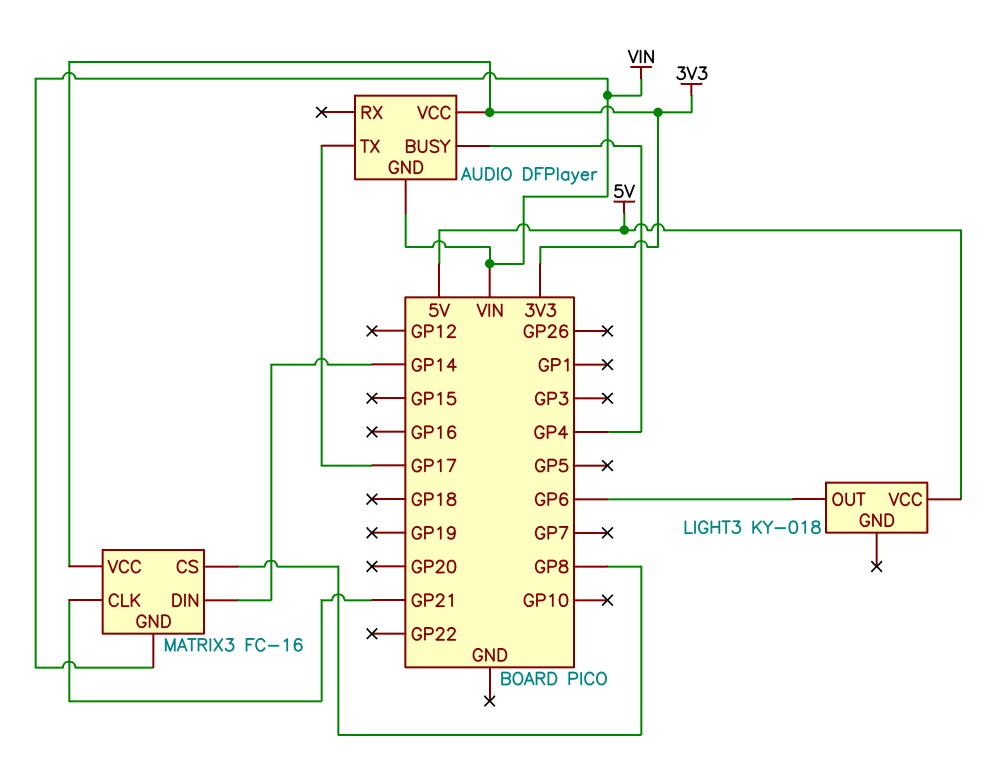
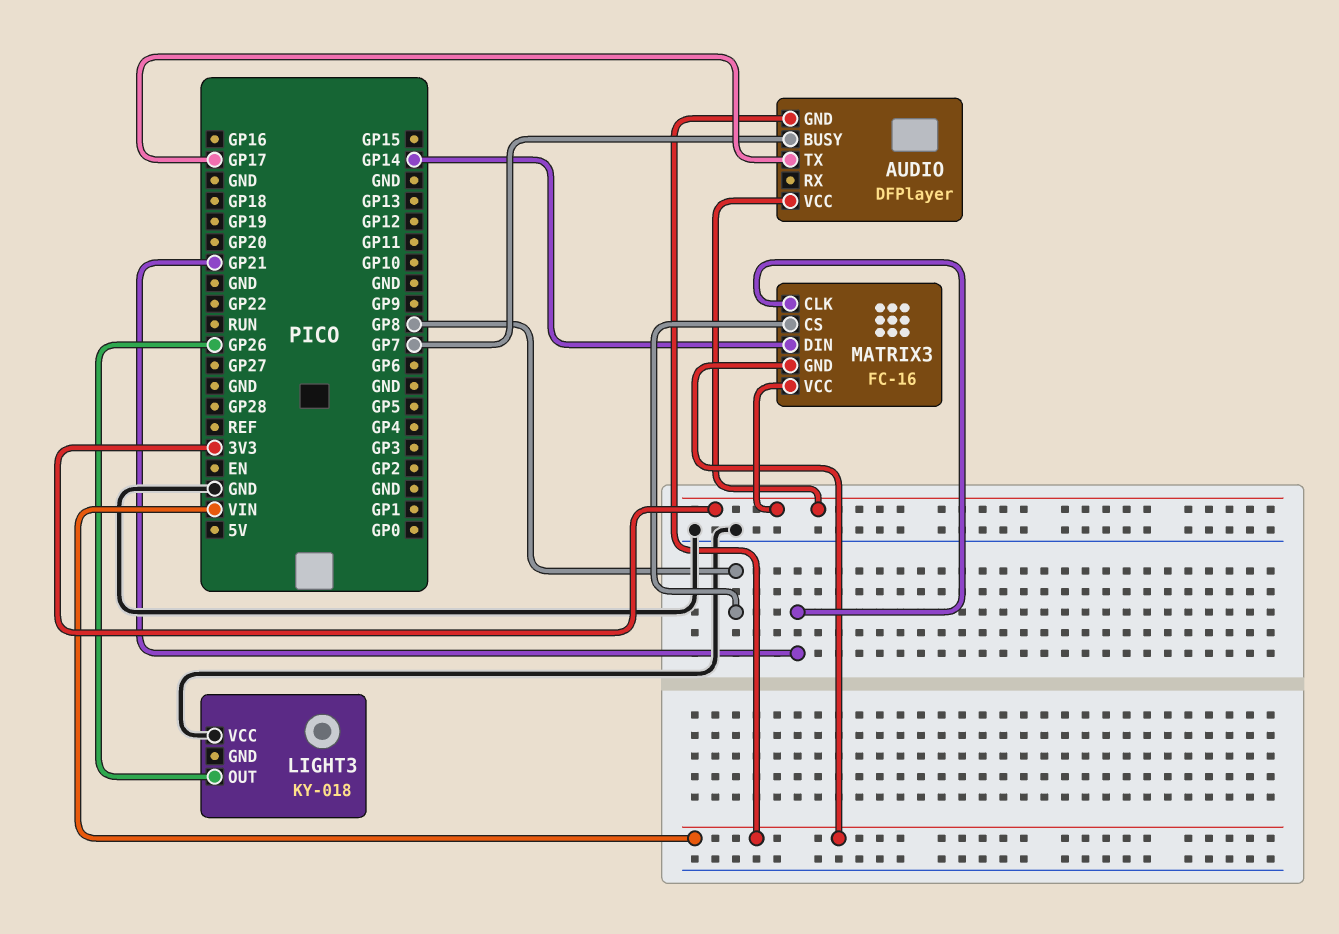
AUDIO pin BUSY: GP4 -> GP7
LIGHT3 pin OUT: GP6 -> GP26
LIGHT3 pin VCC: 5V -> GND

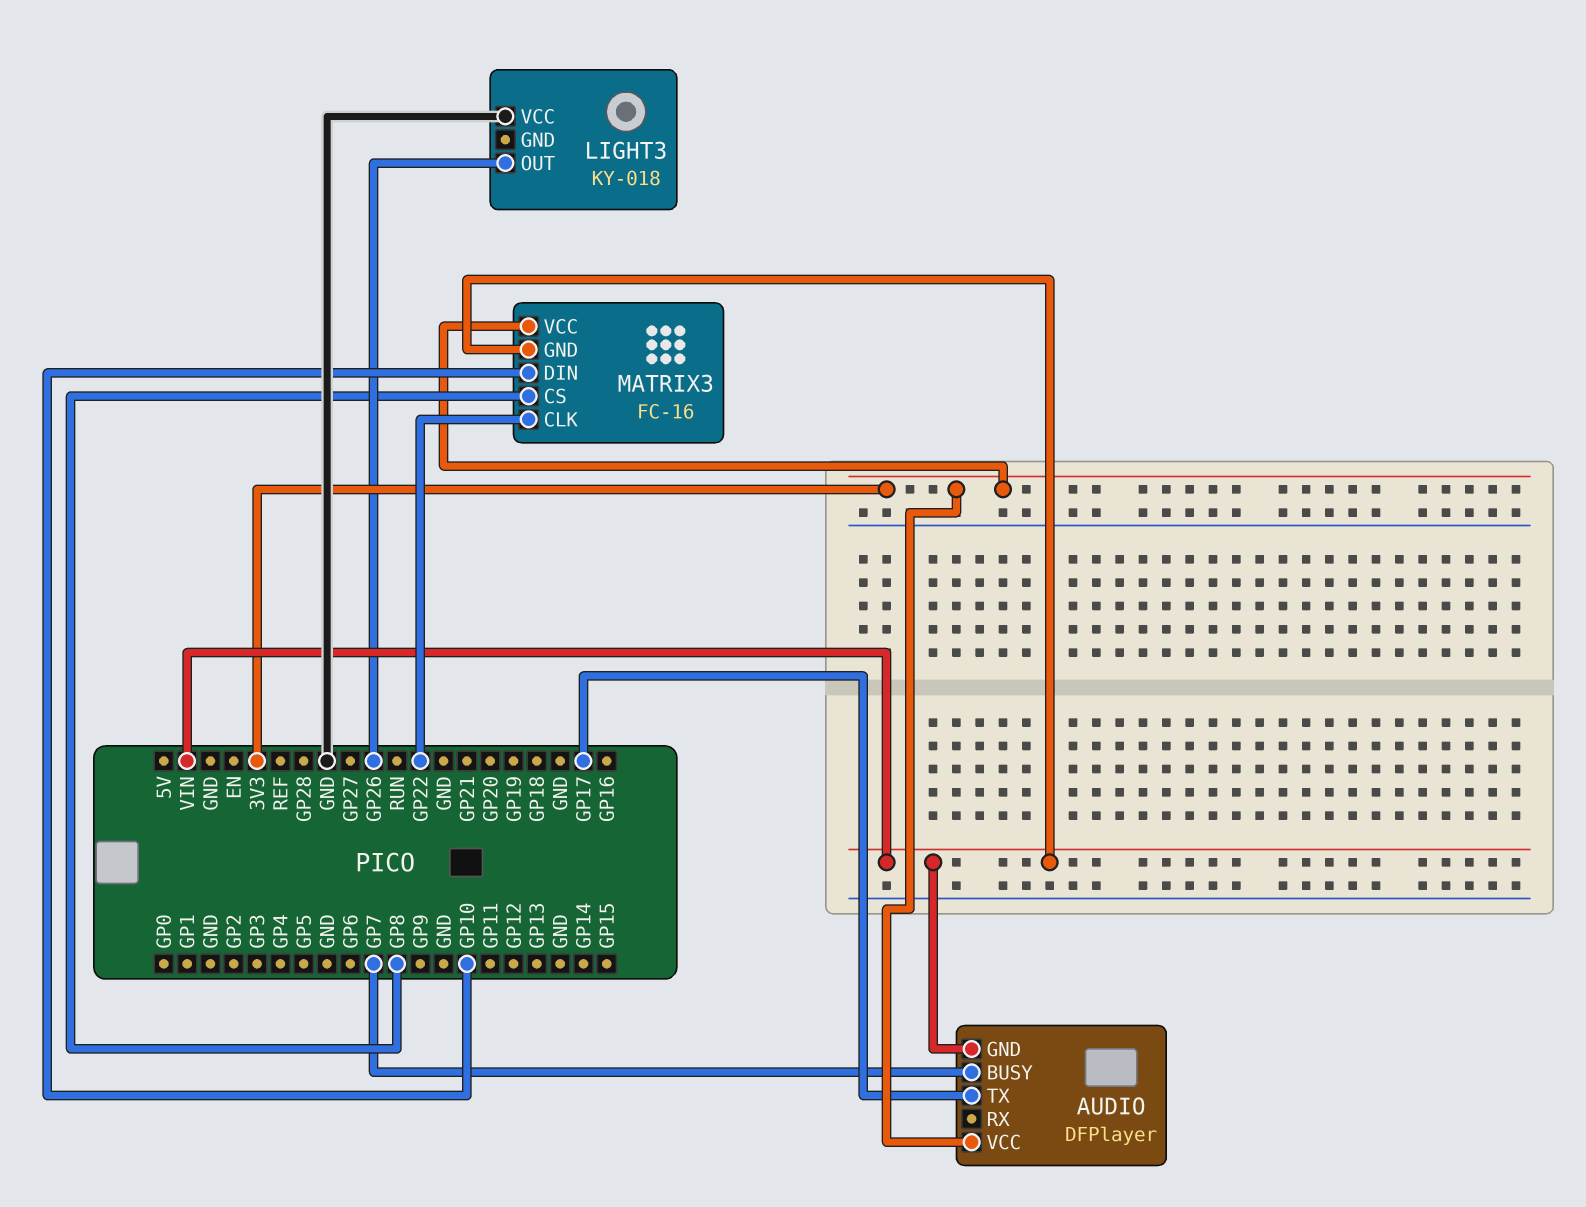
MATRIX3 pin CLK: GP21 -> GP22
MATRIX3 pin DIN: GP14 -> GP10

